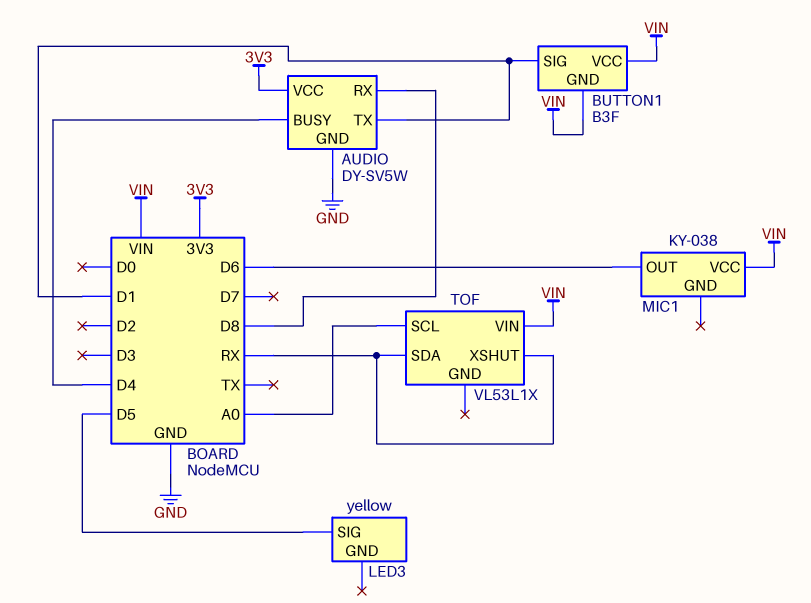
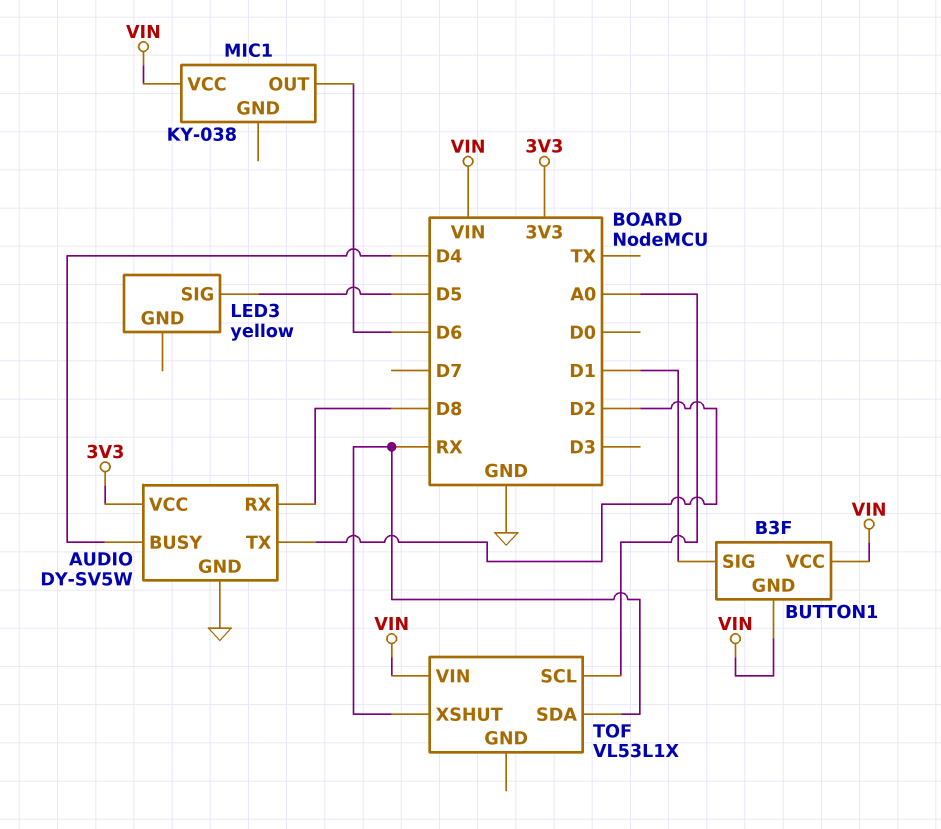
AUDIO pin TX: D1 -> D2

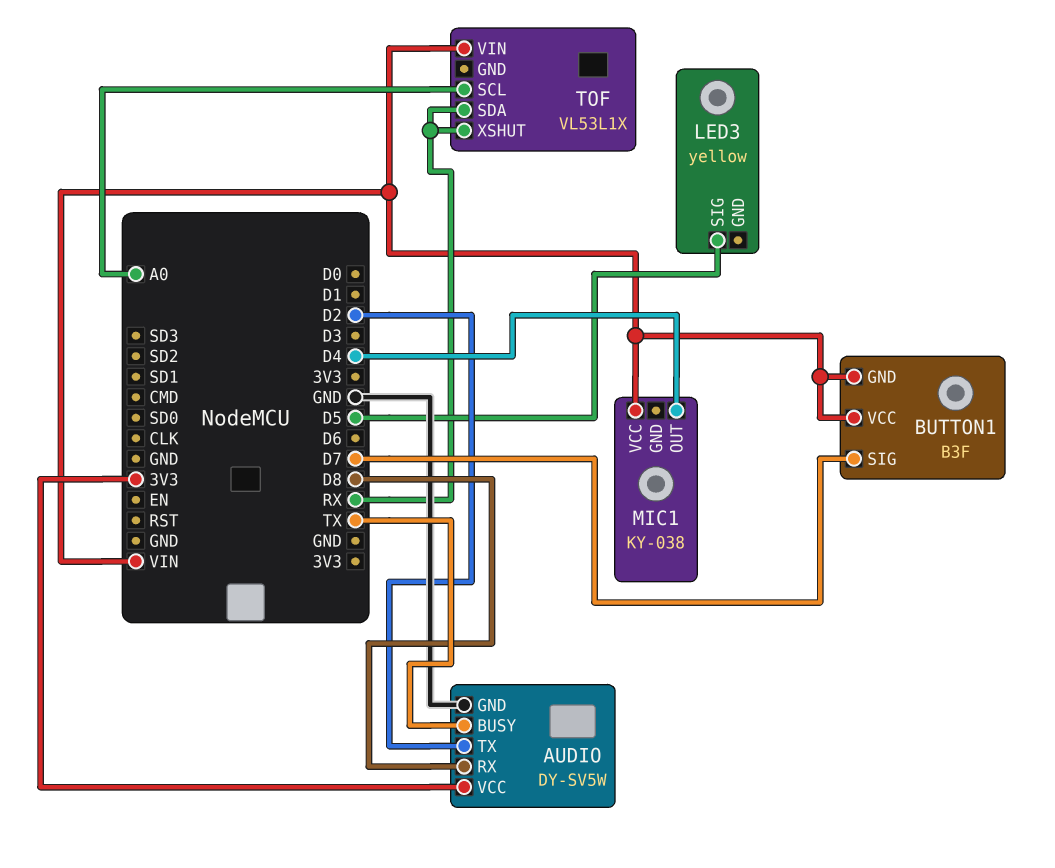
AUDIO pin BUSY: D4 -> TX
BUTTON1 pin SIG: D1 -> D7
MIC1 pin OUT: D6 -> D4

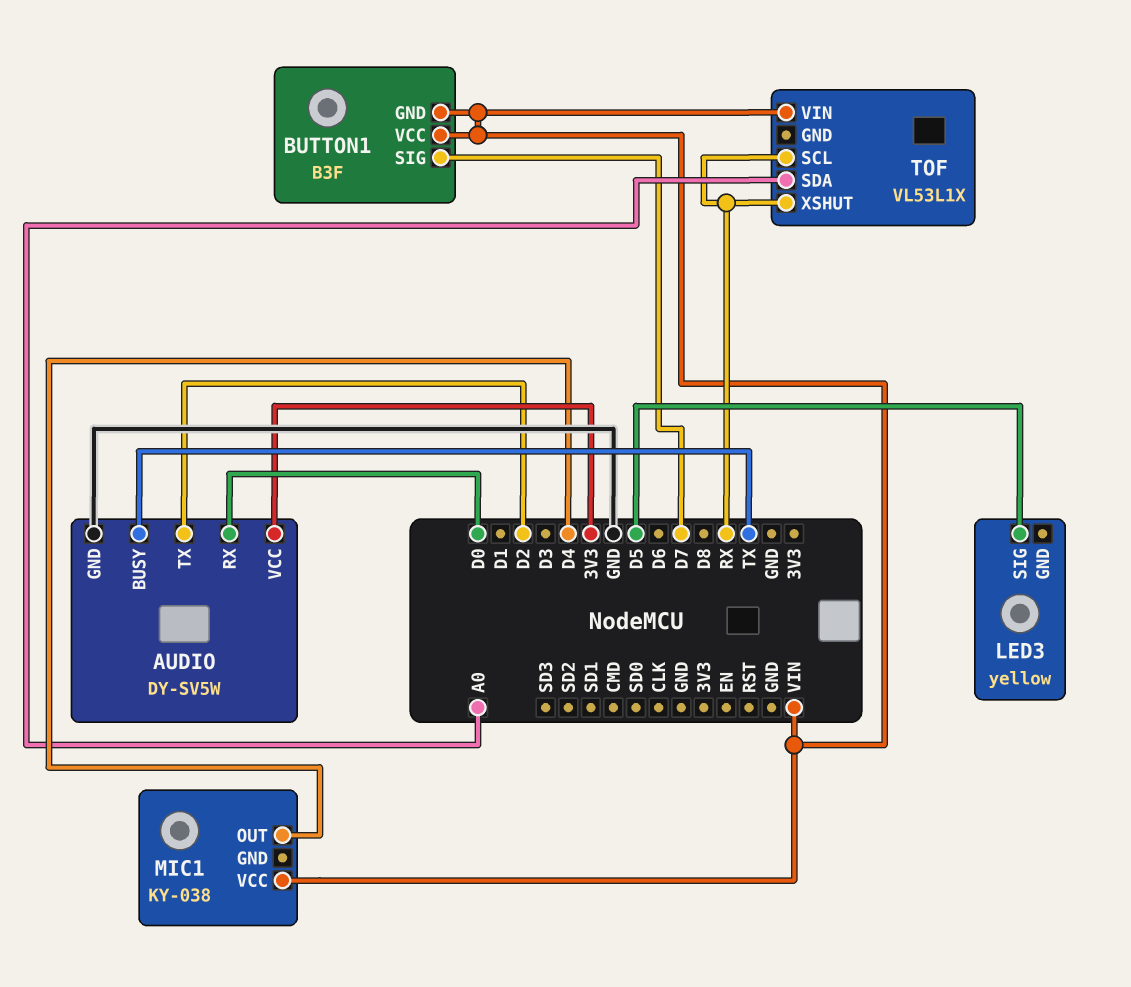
AUDIO pin RX: D8 -> D0
TOF pin SCL: A0 -> RX
TOF pin SDA: RX -> A0

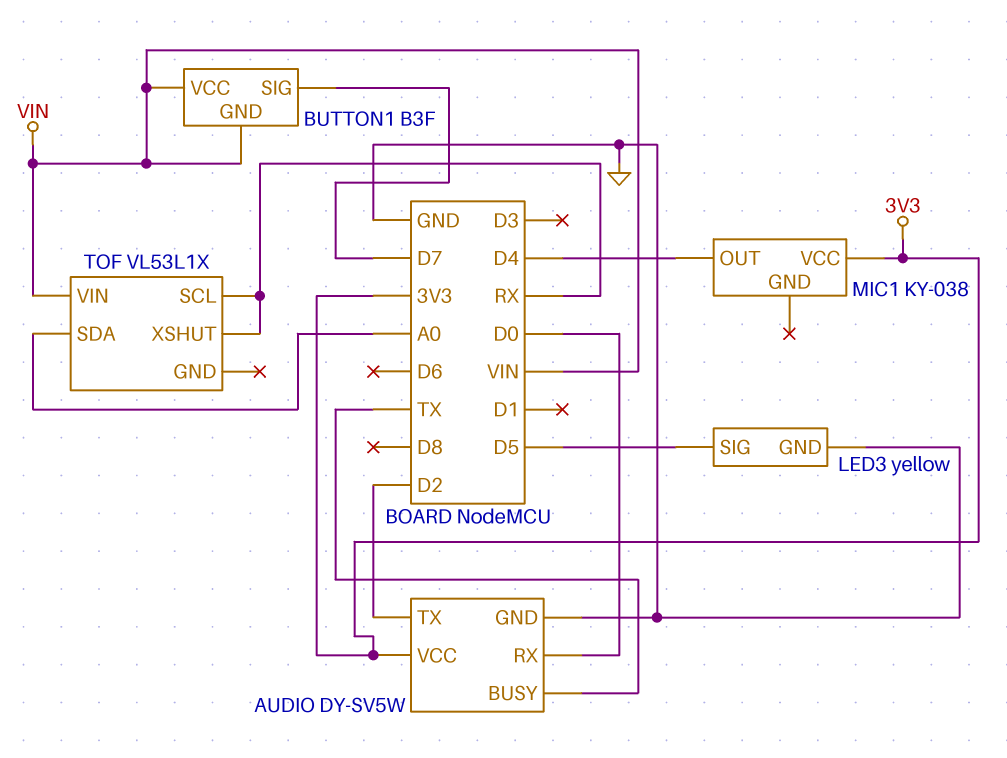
LED3 pin GND: none -> GND
MIC1 pin VCC: VIN -> 3V3

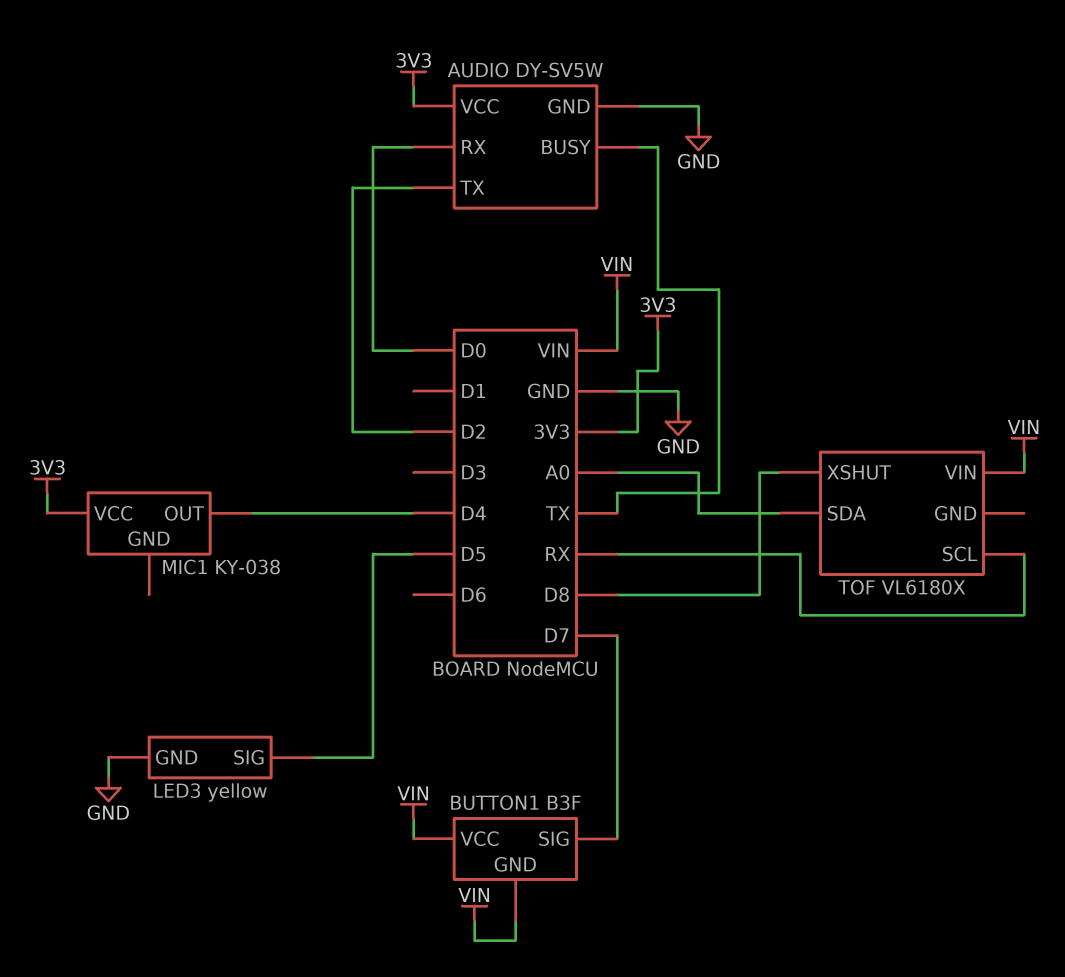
TOF: VL53L1X -> VL6180X
TOF pin XSHUT: RX -> D8

